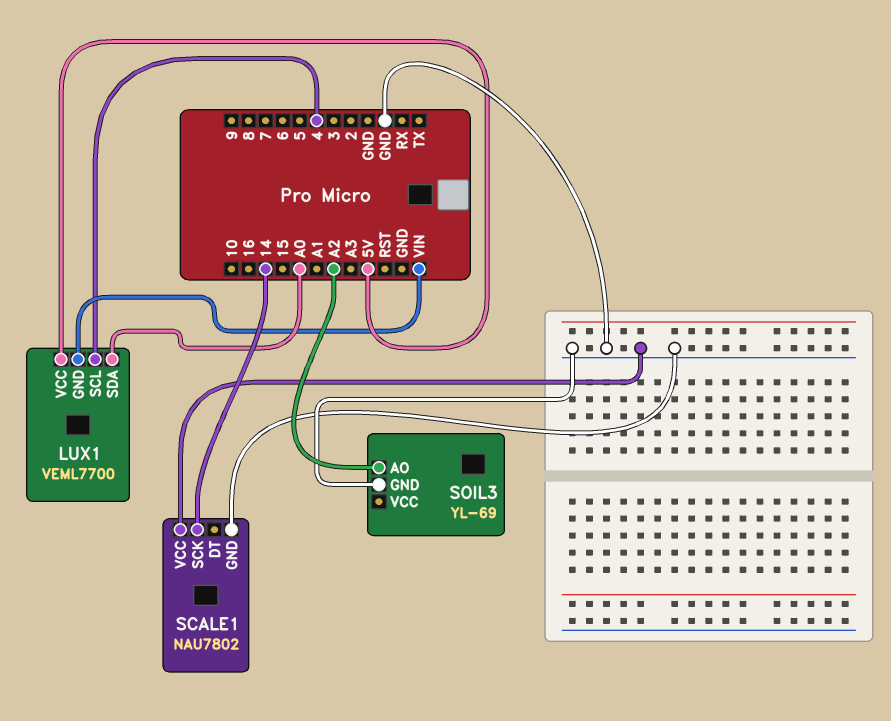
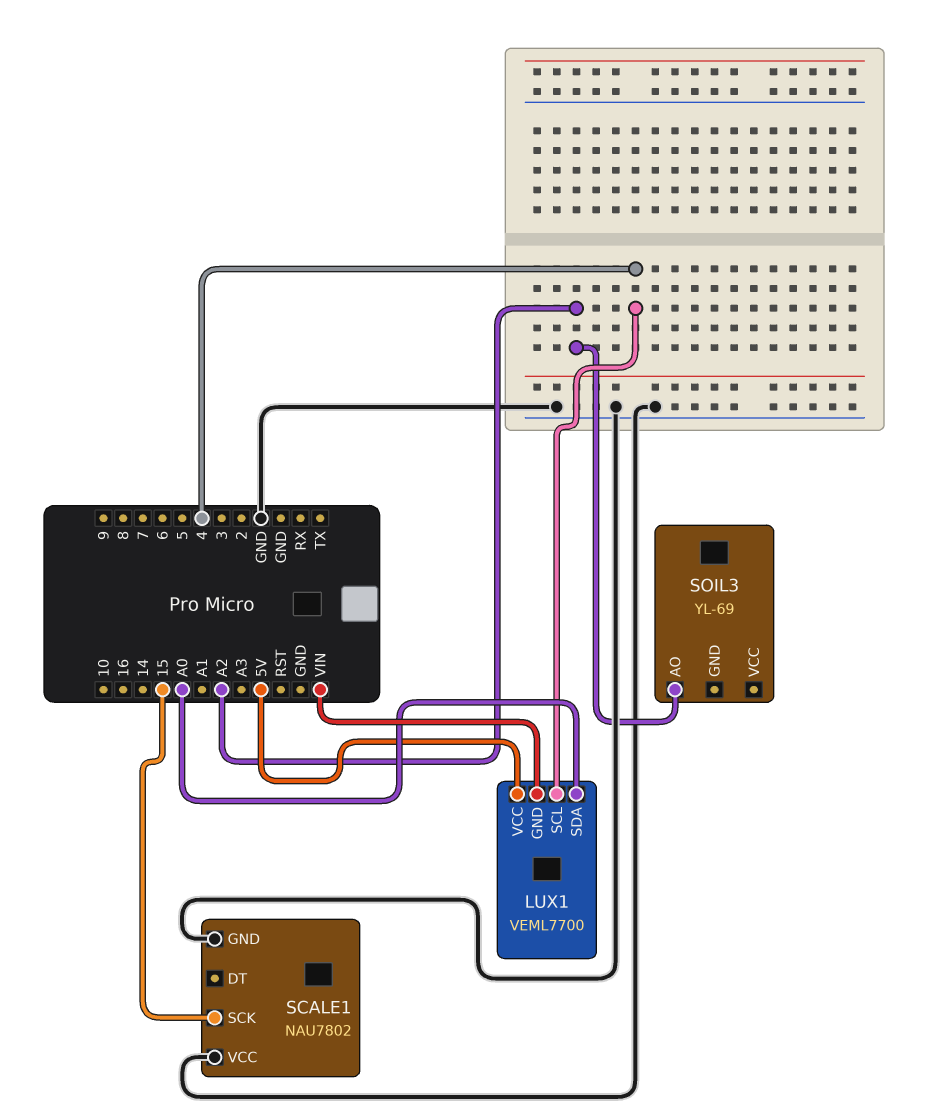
SCALE1 pin SCK: 14 -> 15
SOIL3 pin GND: GND -> none

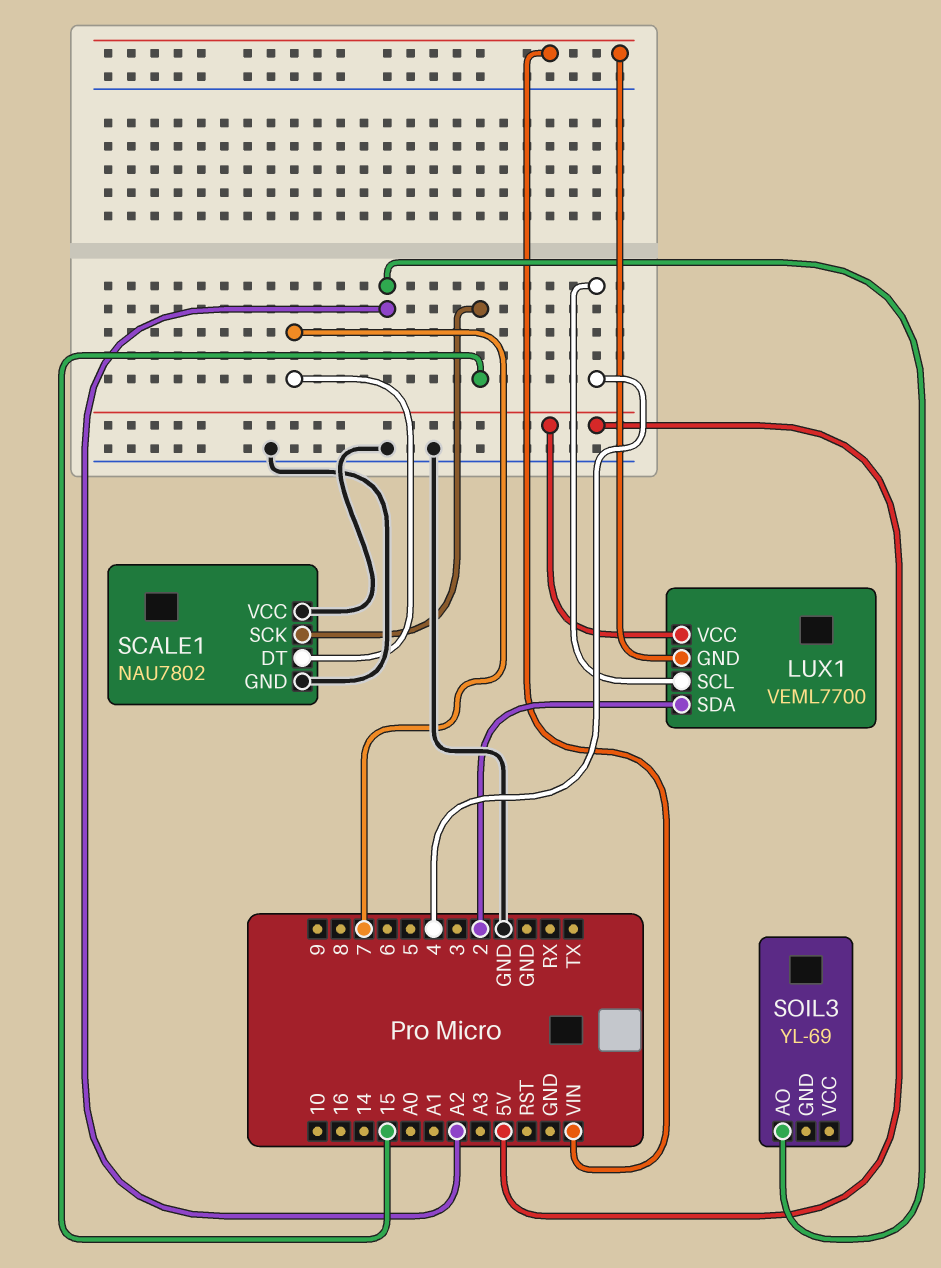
LUX1 pin SDA: A0 -> 2
SCALE1 pin DT: none -> 7

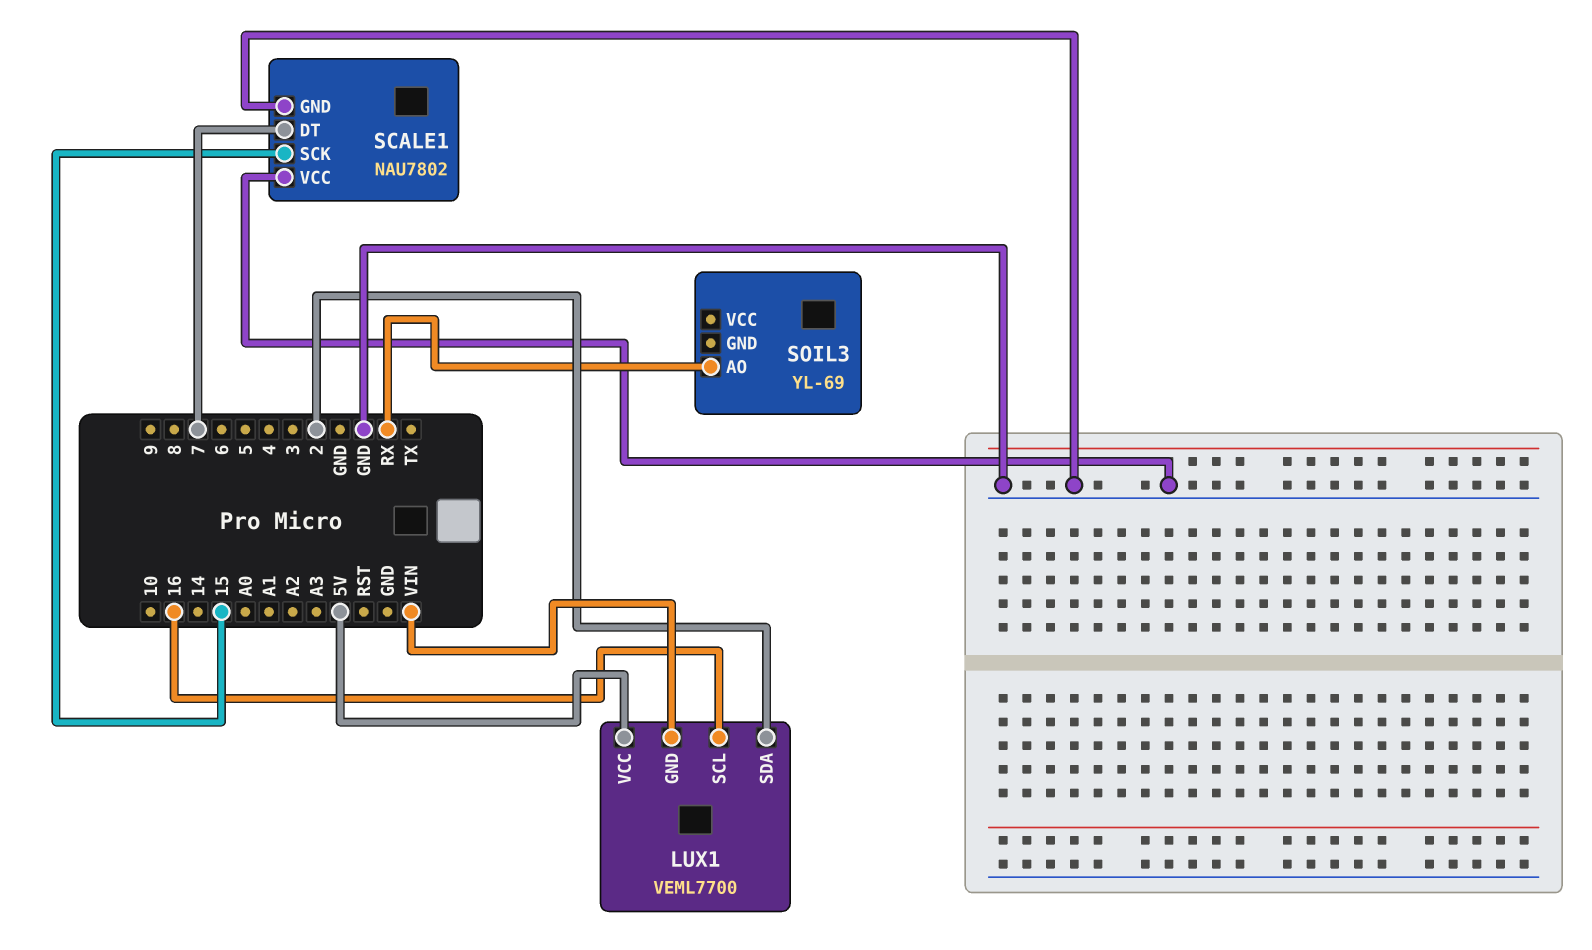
LUX1 pin SCL: 4 -> 16
SOIL3 pin AO: A2 -> RX

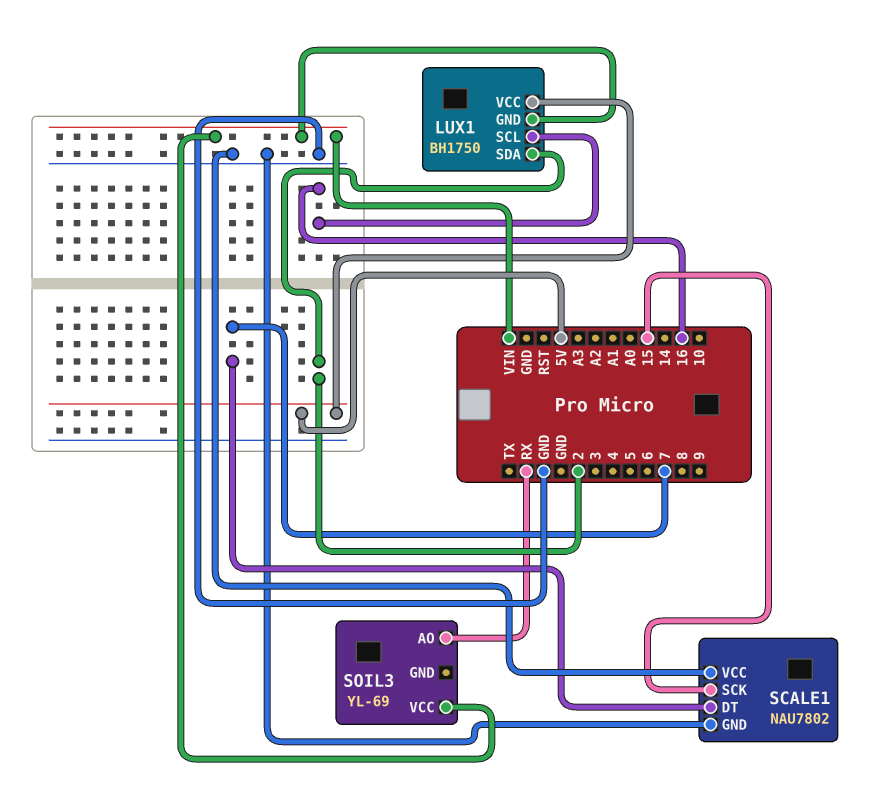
LUX1: VEML7700 -> BH1750
SOIL3 pin VCC: none -> VIN

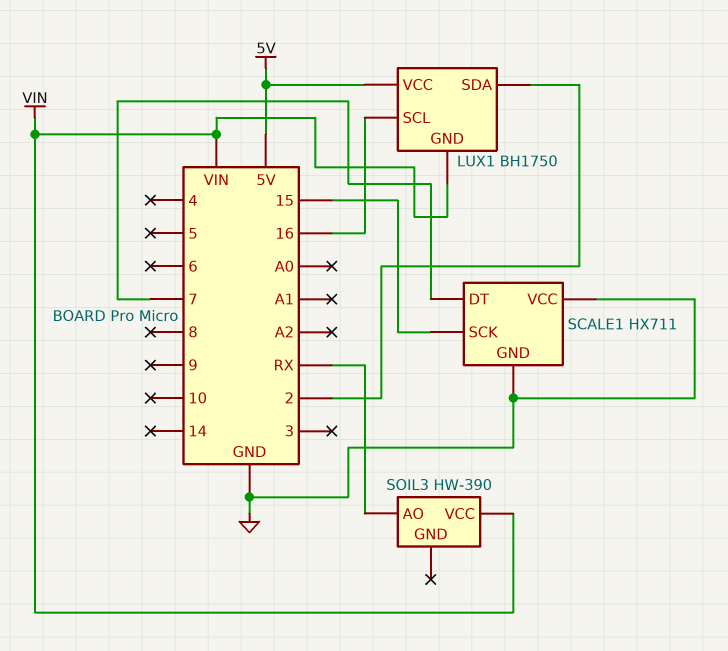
SCALE1: NAU7802 -> HX711
SOIL3: YL-69 -> HW-390

